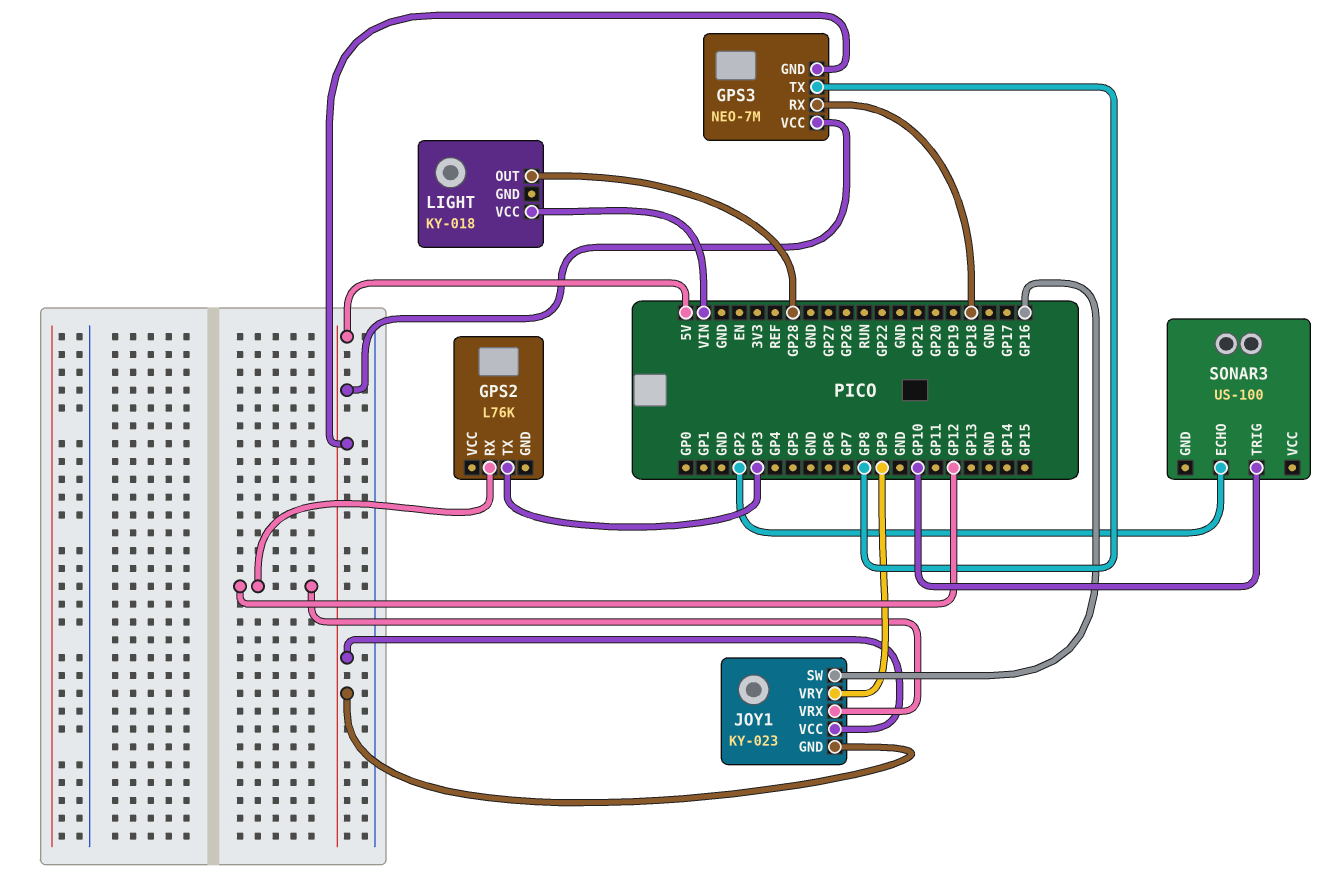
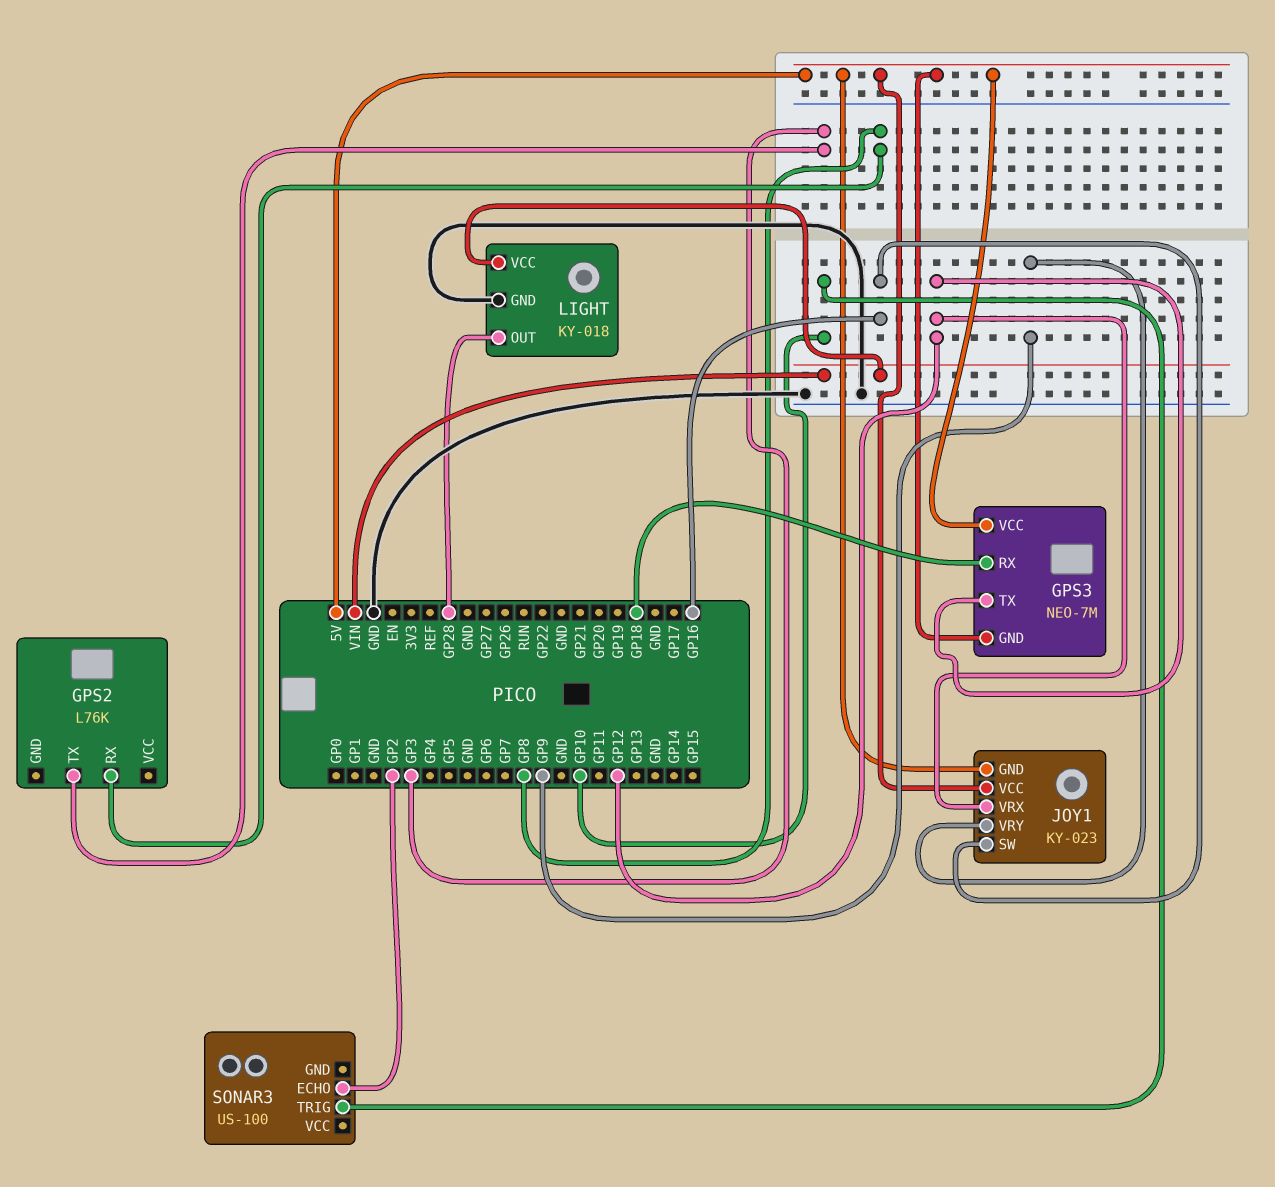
GPS2 pin RX: GP12 -> GP8
GPS3 pin TX: GP8 -> GP12
LIGHT pin GND: none -> GND

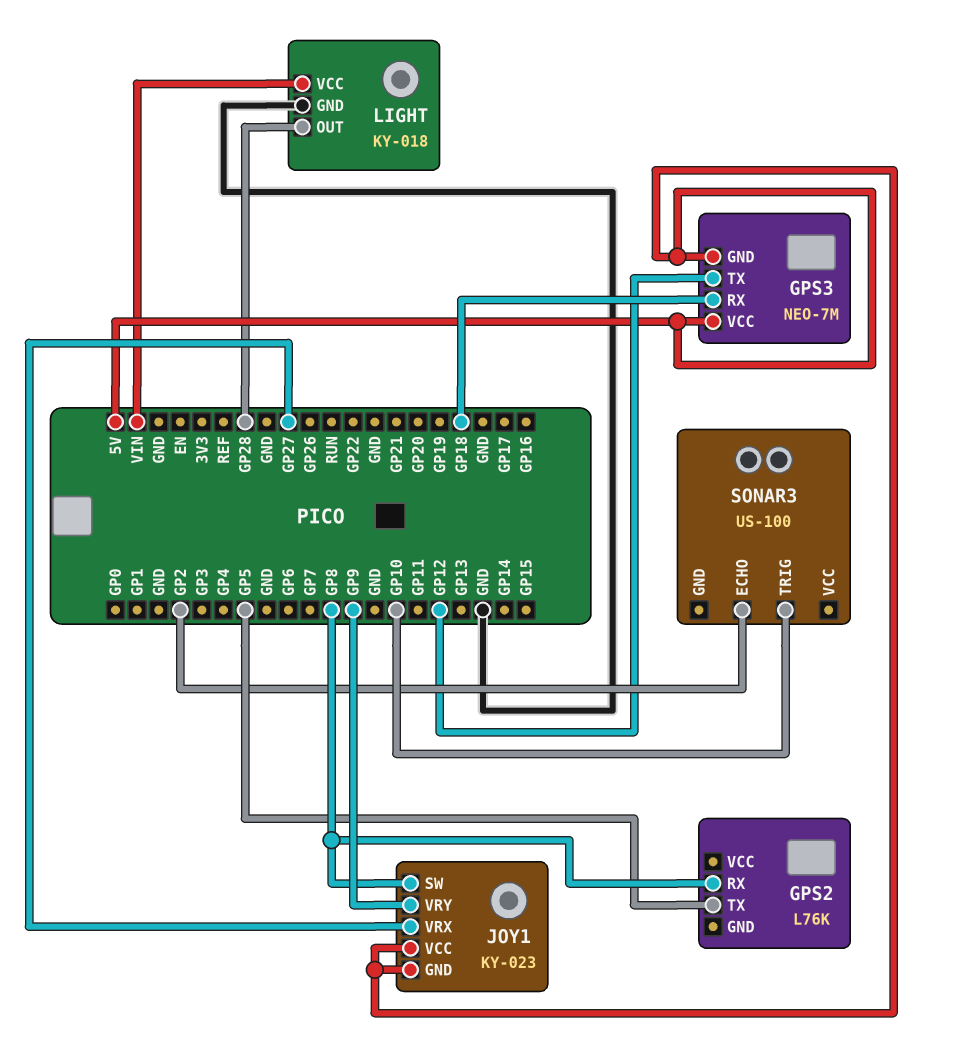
GPS2 pin TX: GP3 -> GP5
JOY1 pin SW: GP16 -> GP8
JOY1 pin VRX: GP12 -> GP27

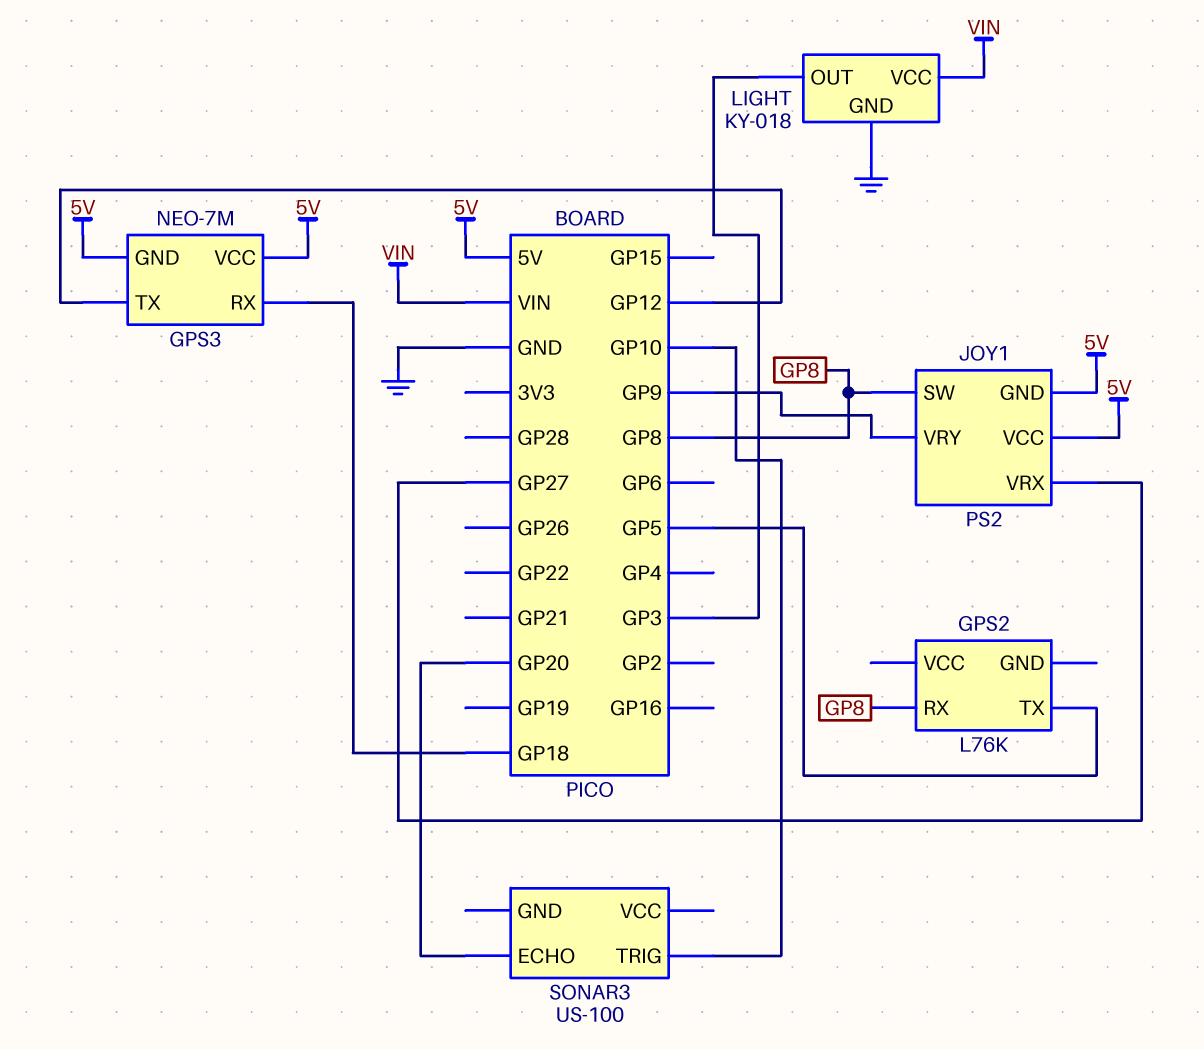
JOY1: KY-023 -> PS2
LIGHT pin OUT: GP28 -> GP3
SONAR3 pin ECHO: GP2 -> GP20

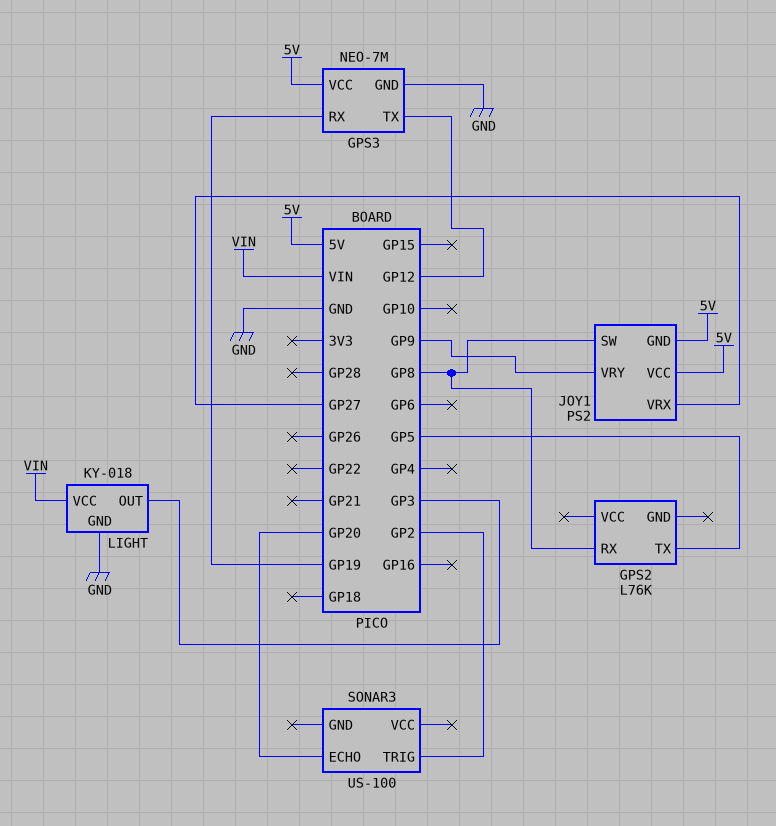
GPS3 pin GND: 5V -> GND
GPS3 pin RX: GP18 -> GP19
SONAR3 pin TRIG: GP10 -> GP2

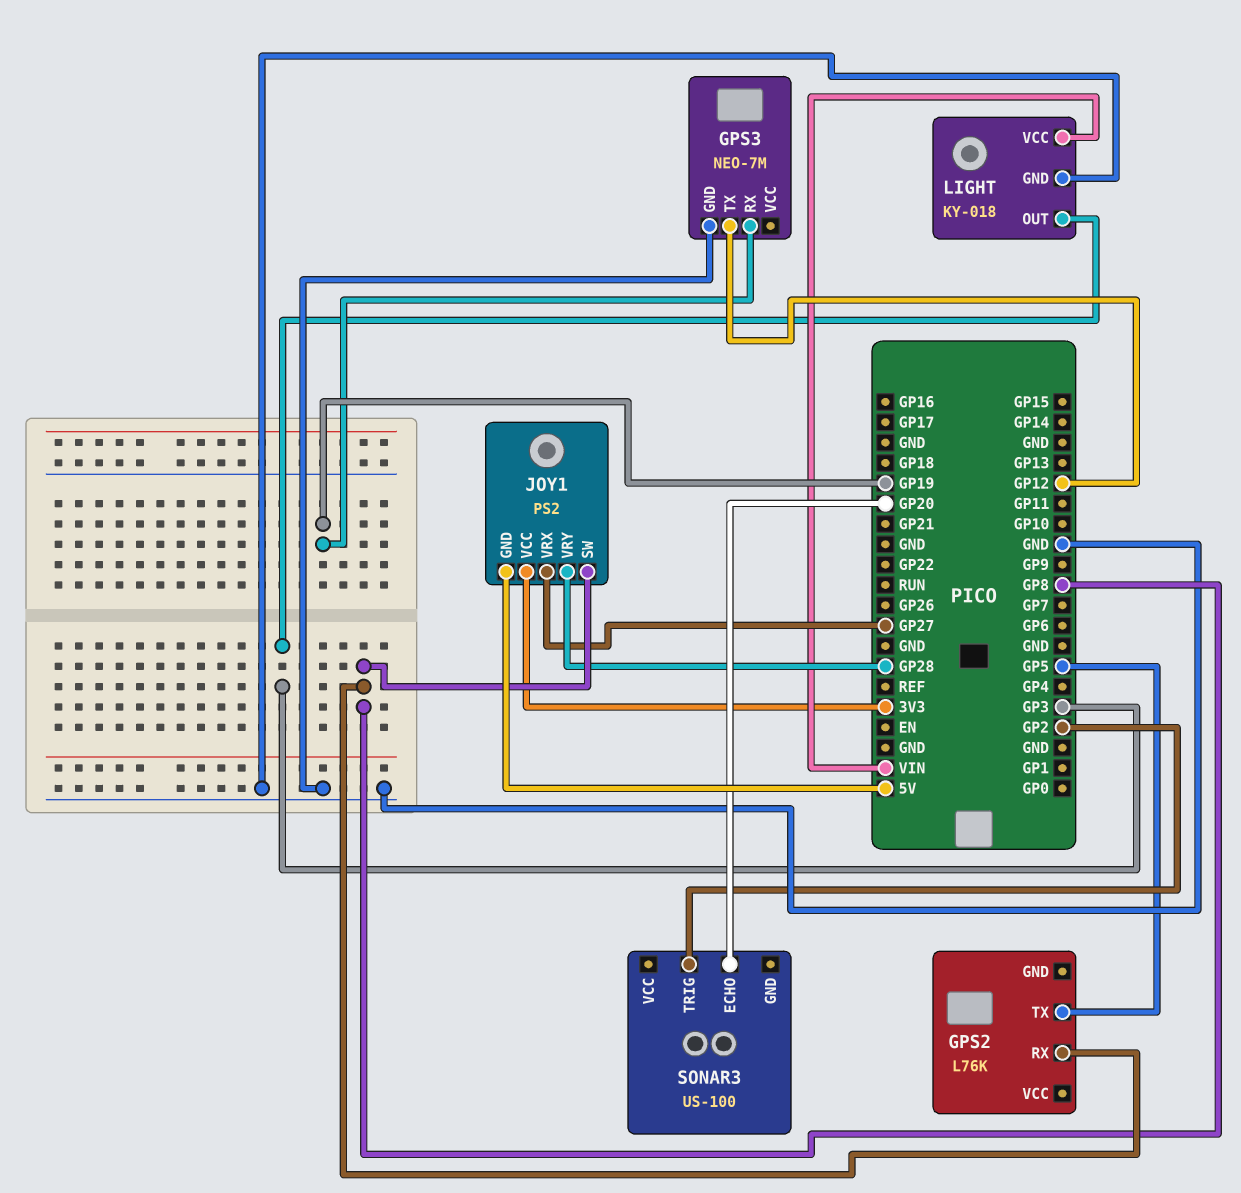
GPS3 pin VCC: 5V -> none
JOY1 pin VCC: 5V -> 3V3
JOY1 pin VRY: GP9 -> GP28

